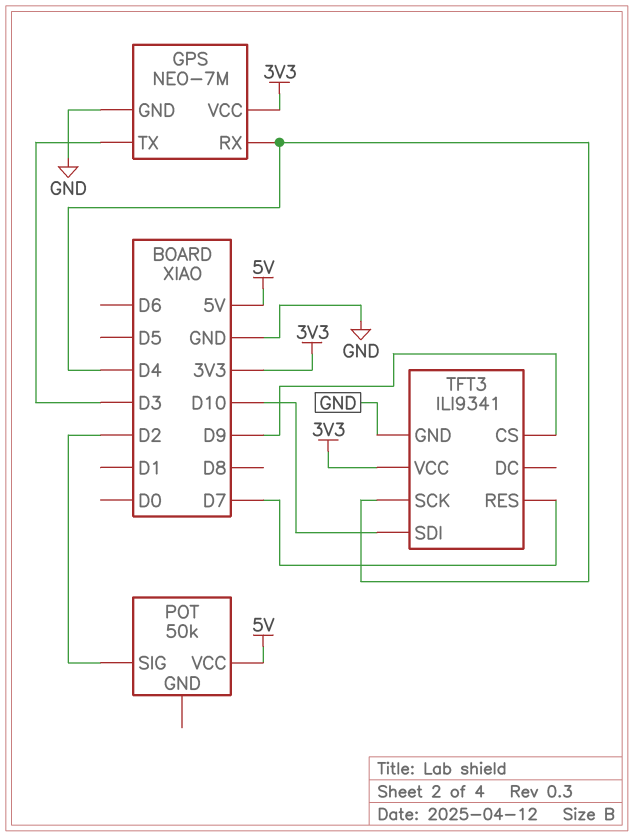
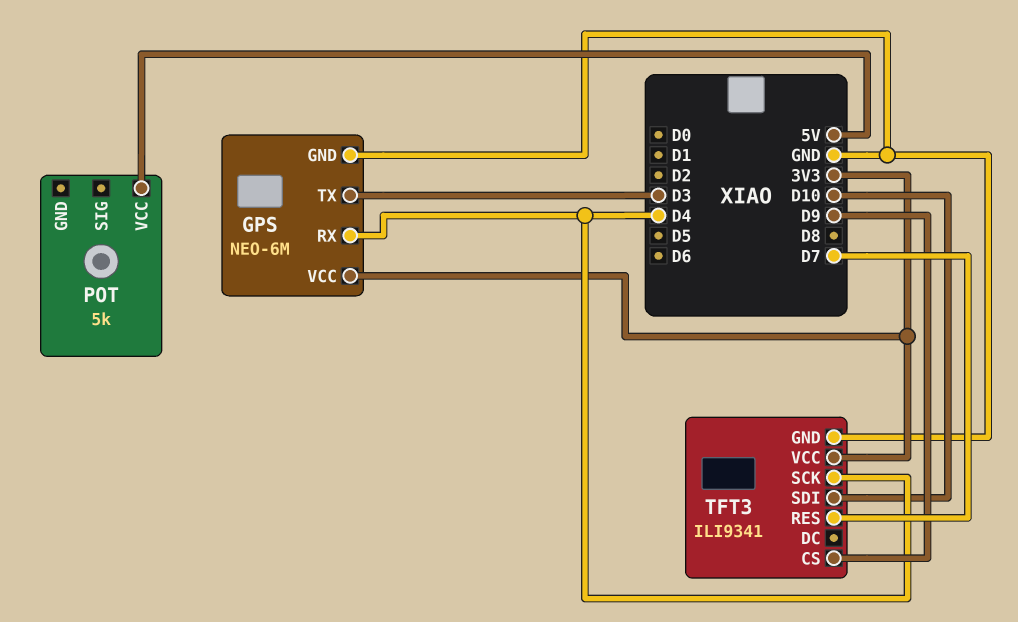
GPS: NEO-7M -> NEO-6M
POT: 50k -> 5k
POT pin SIG: D2 -> none

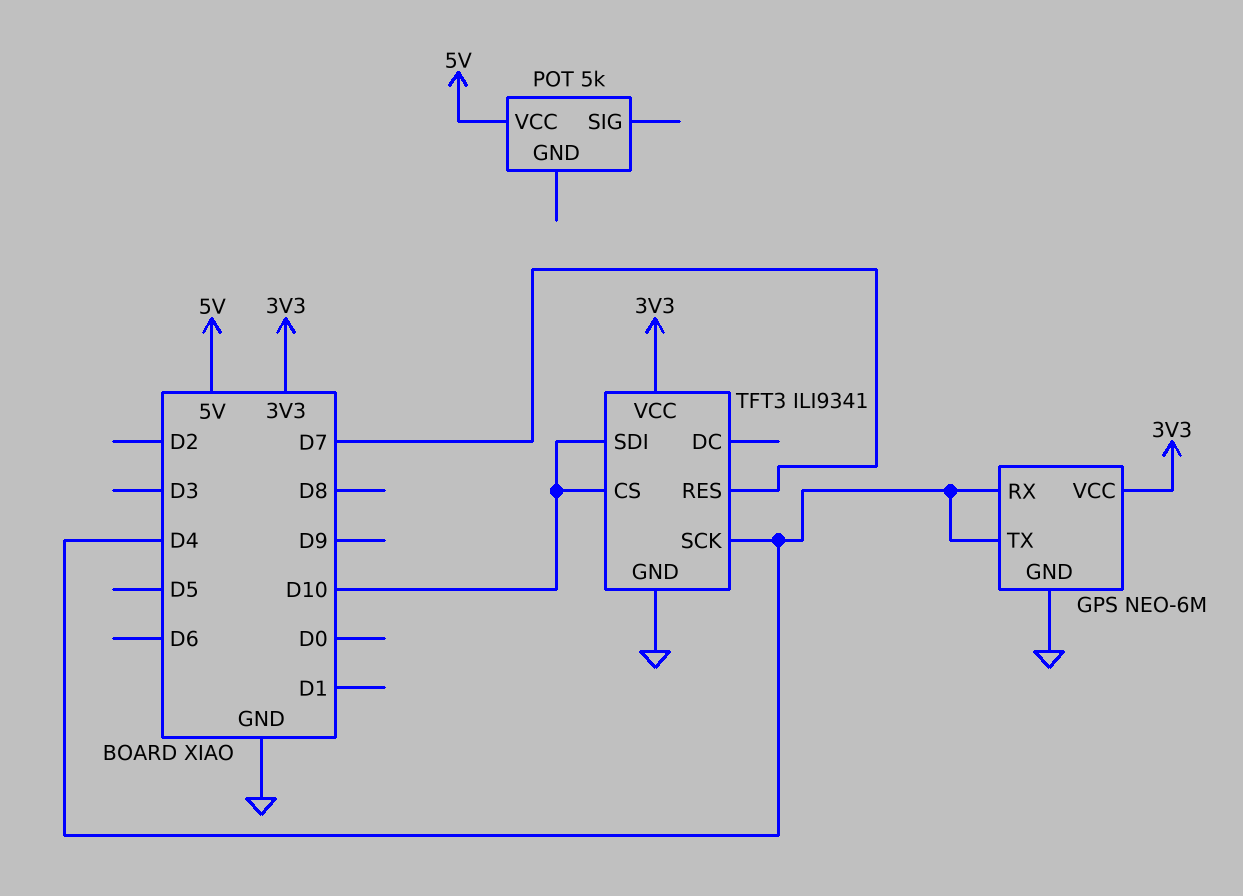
GPS pin TX: D3 -> D4
TFT3 pin CS: D9 -> D10

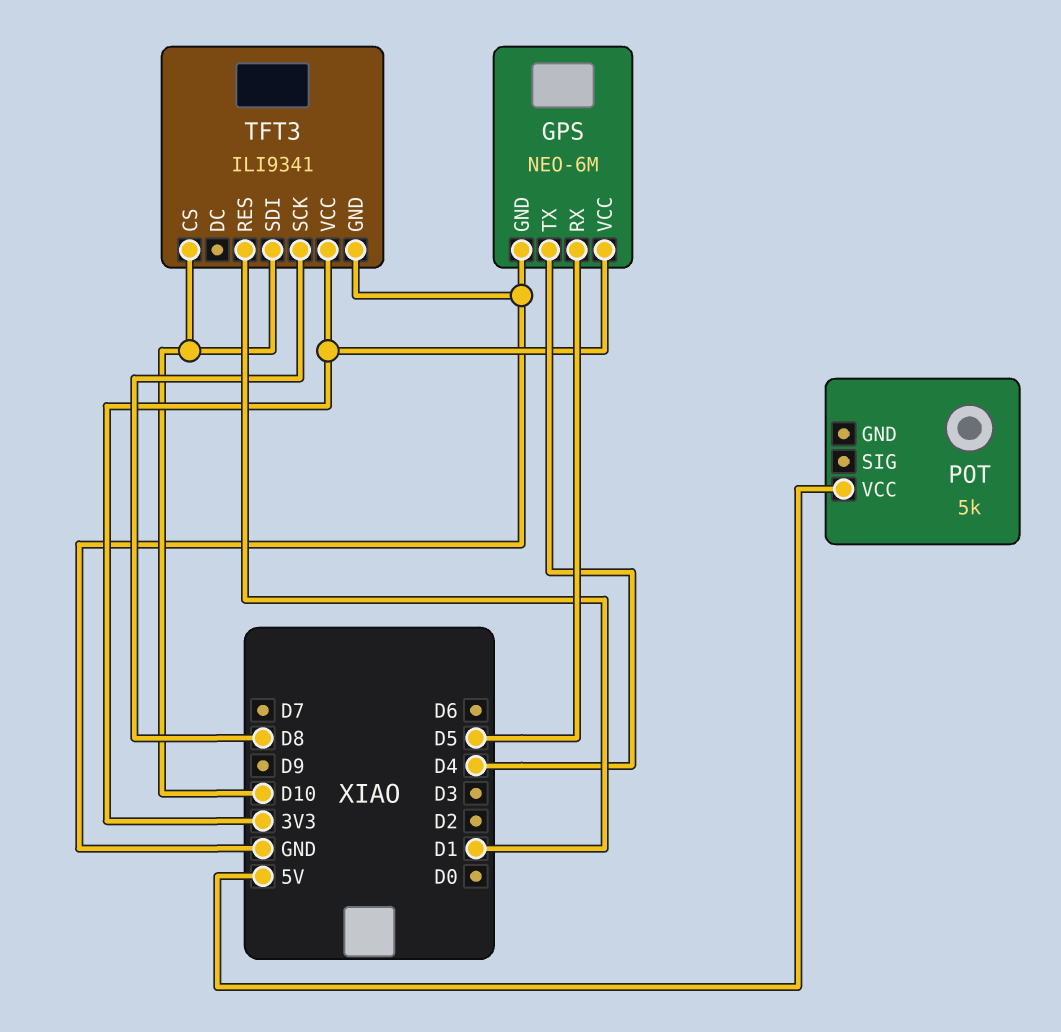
GPS pin RX: D4 -> D5
TFT3 pin RES: D7 -> D1
TFT3 pin SCK: D4 -> D8

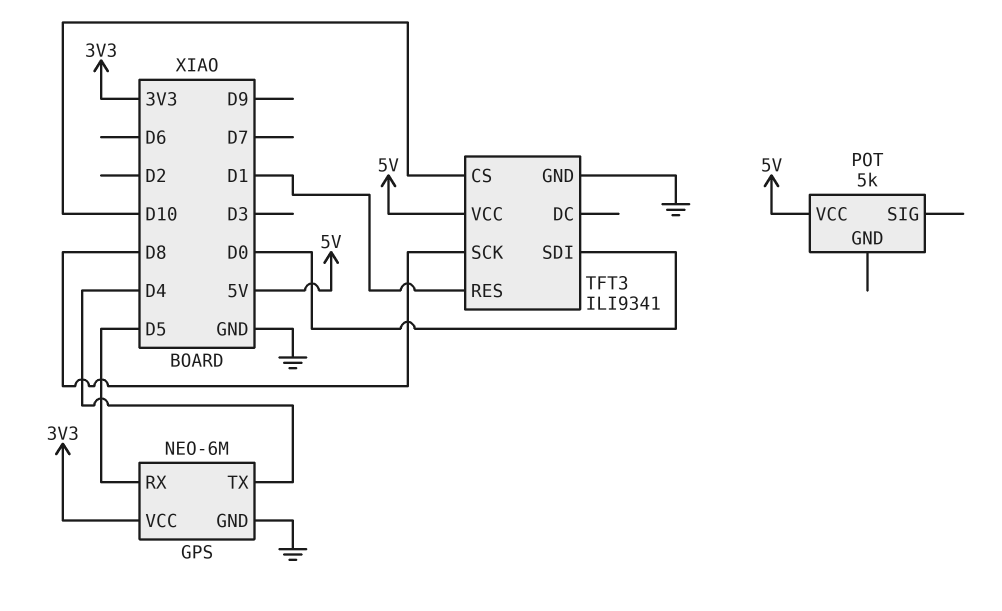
TFT3 pin SDI: D10 -> D0
TFT3 pin VCC: 3V3 -> 5V

